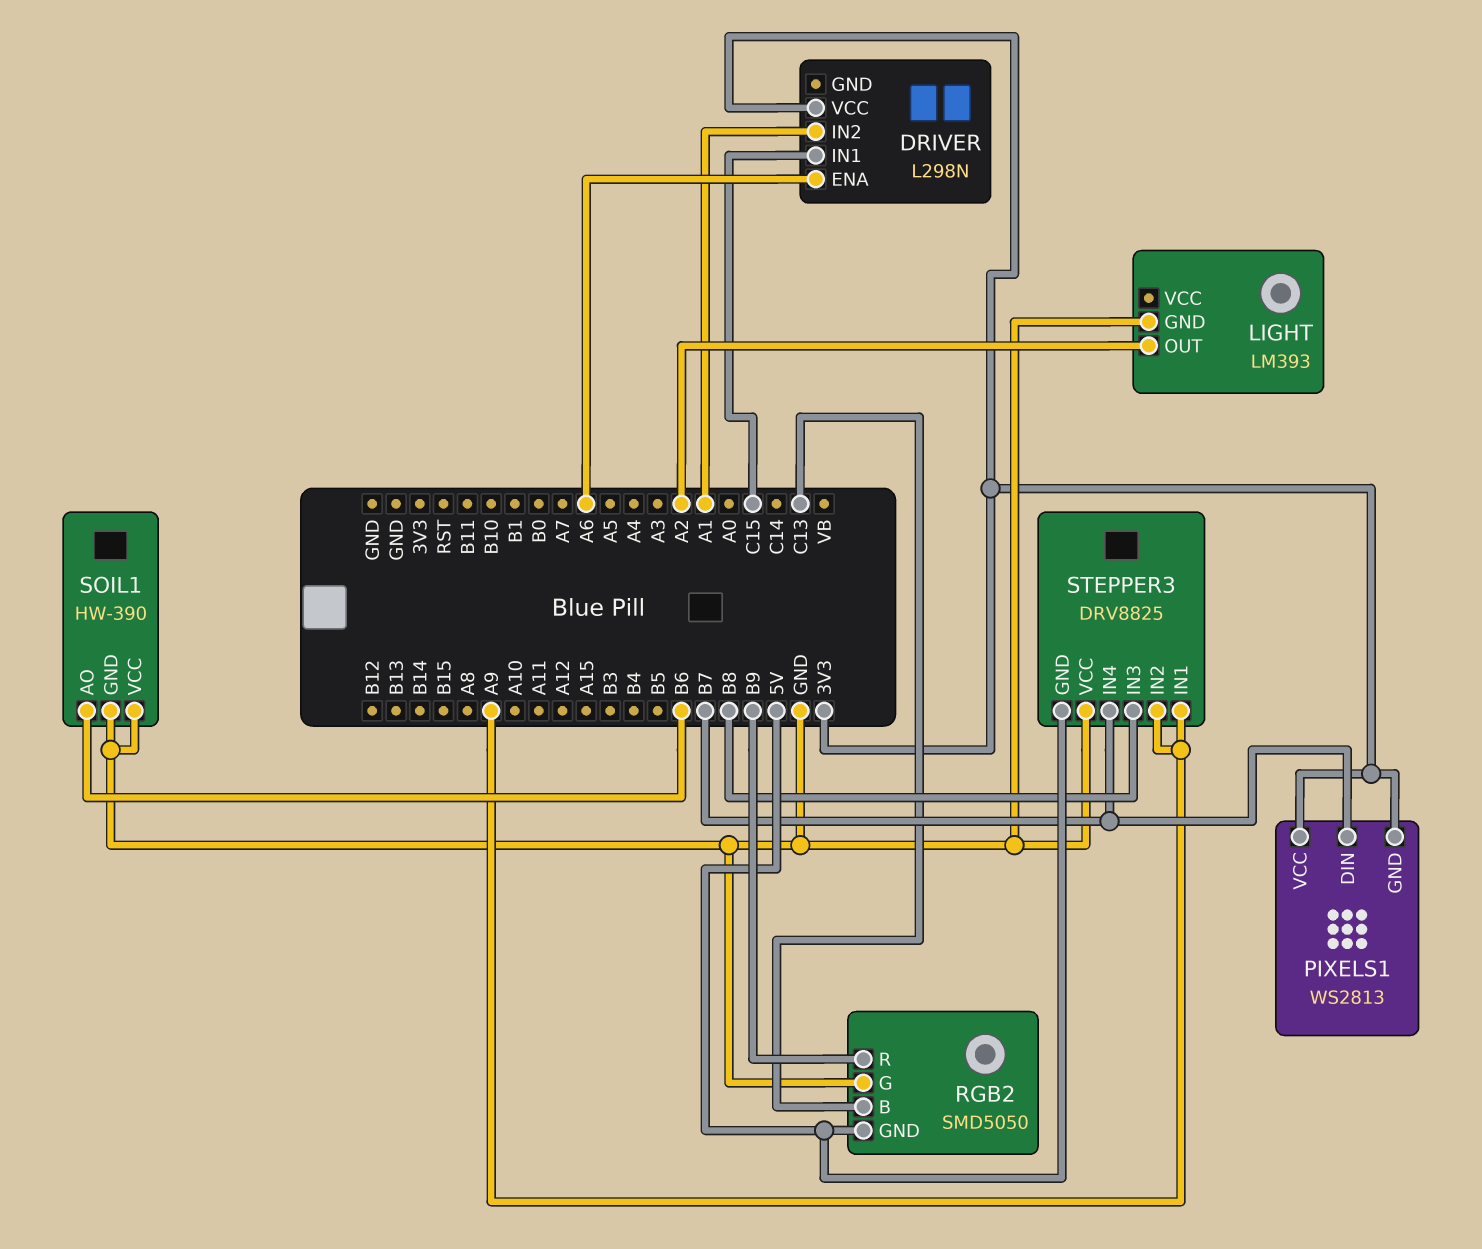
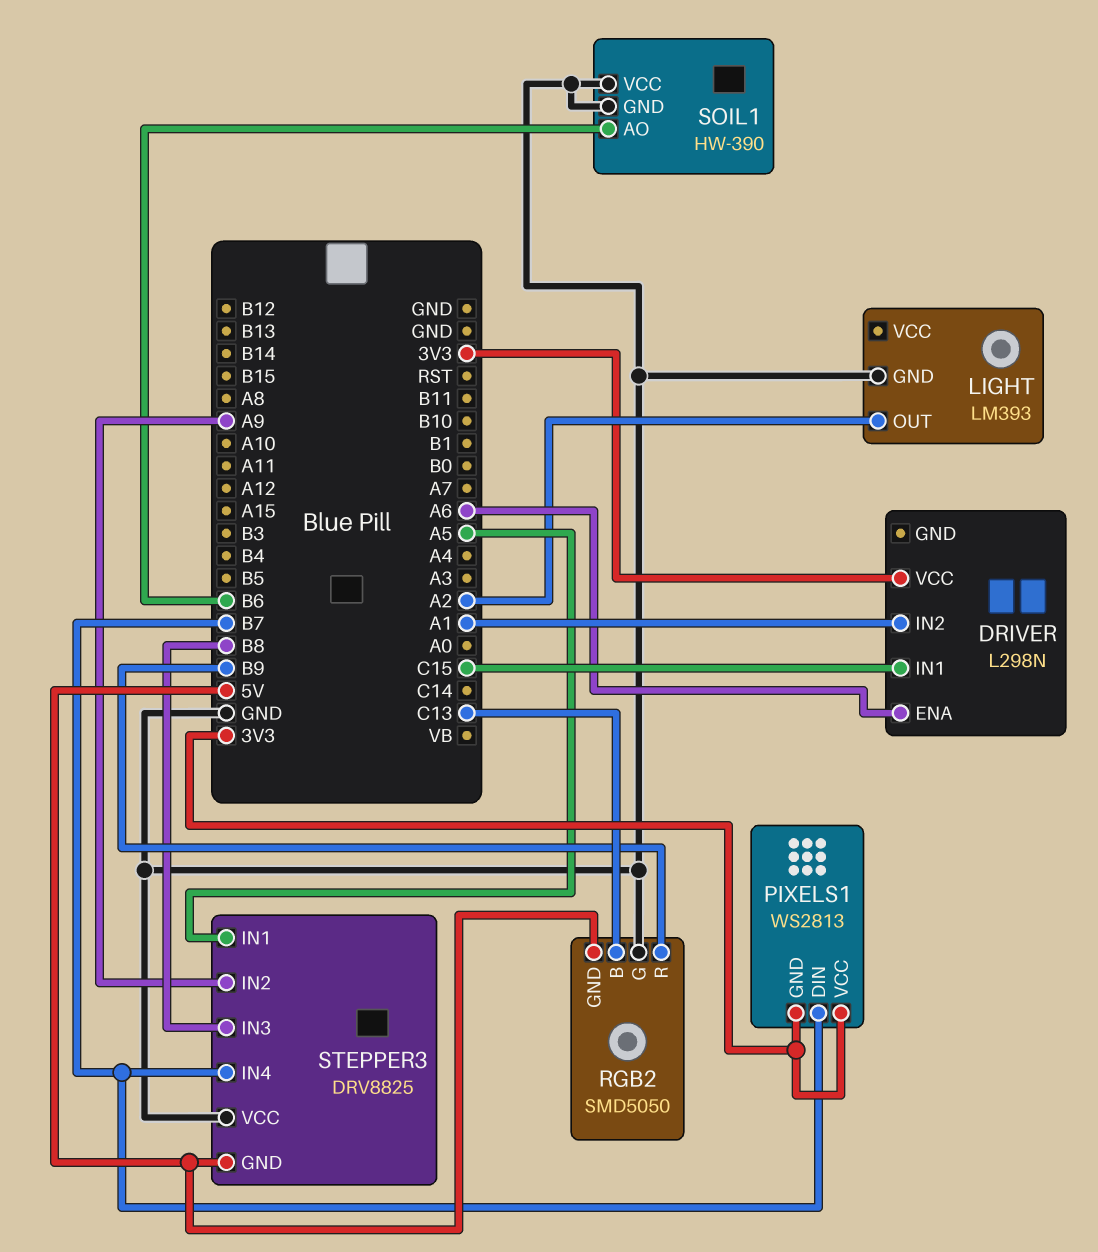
STEPPER3 pin IN1: A9 -> A5

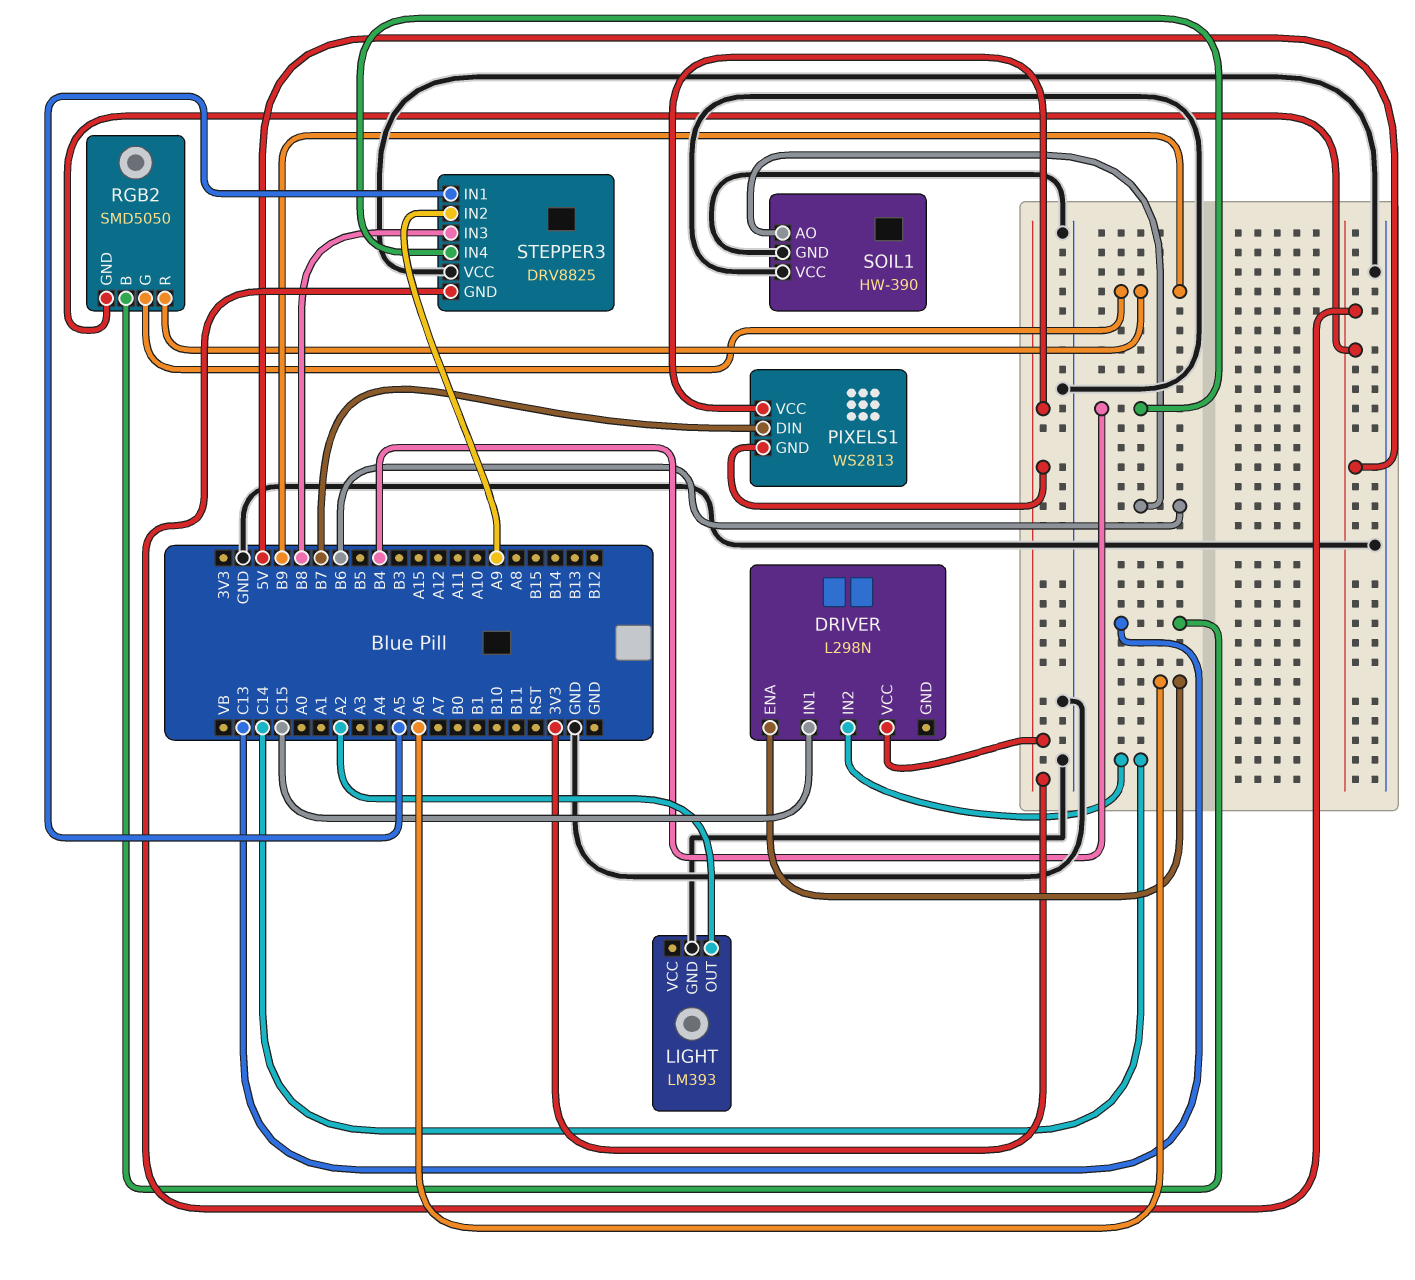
DRIVER pin IN2: A1 -> C14
RGB2 pin G: GND -> B9
STEPPER3 pin IN4: B7 -> B4

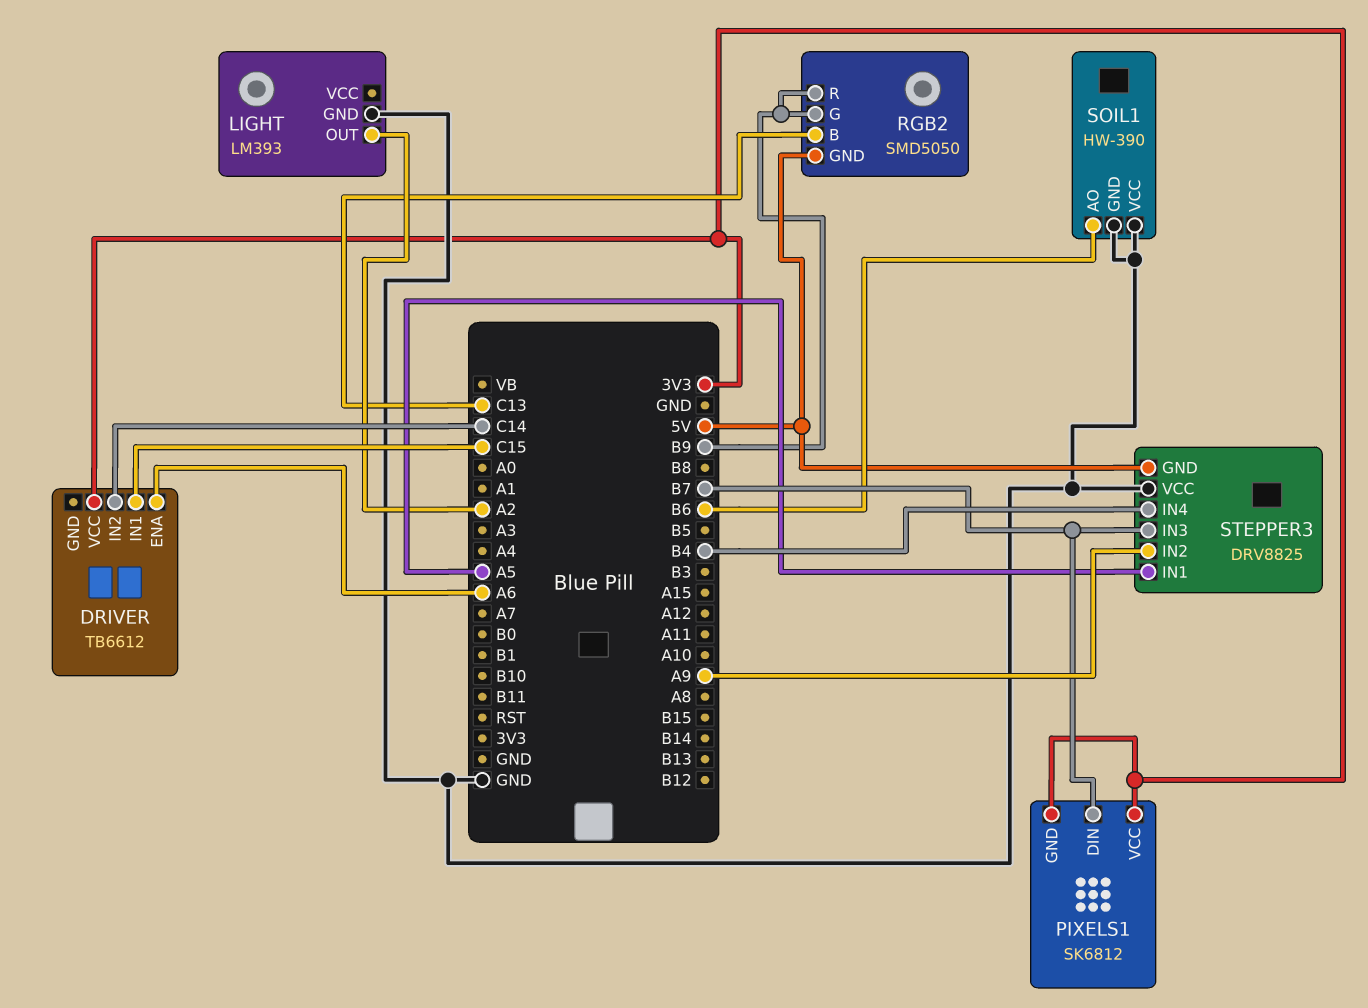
DRIVER: L298N -> TB6612
PIXELS1: WS2813 -> SK6812
STEPPER3 pin IN3: B8 -> B7

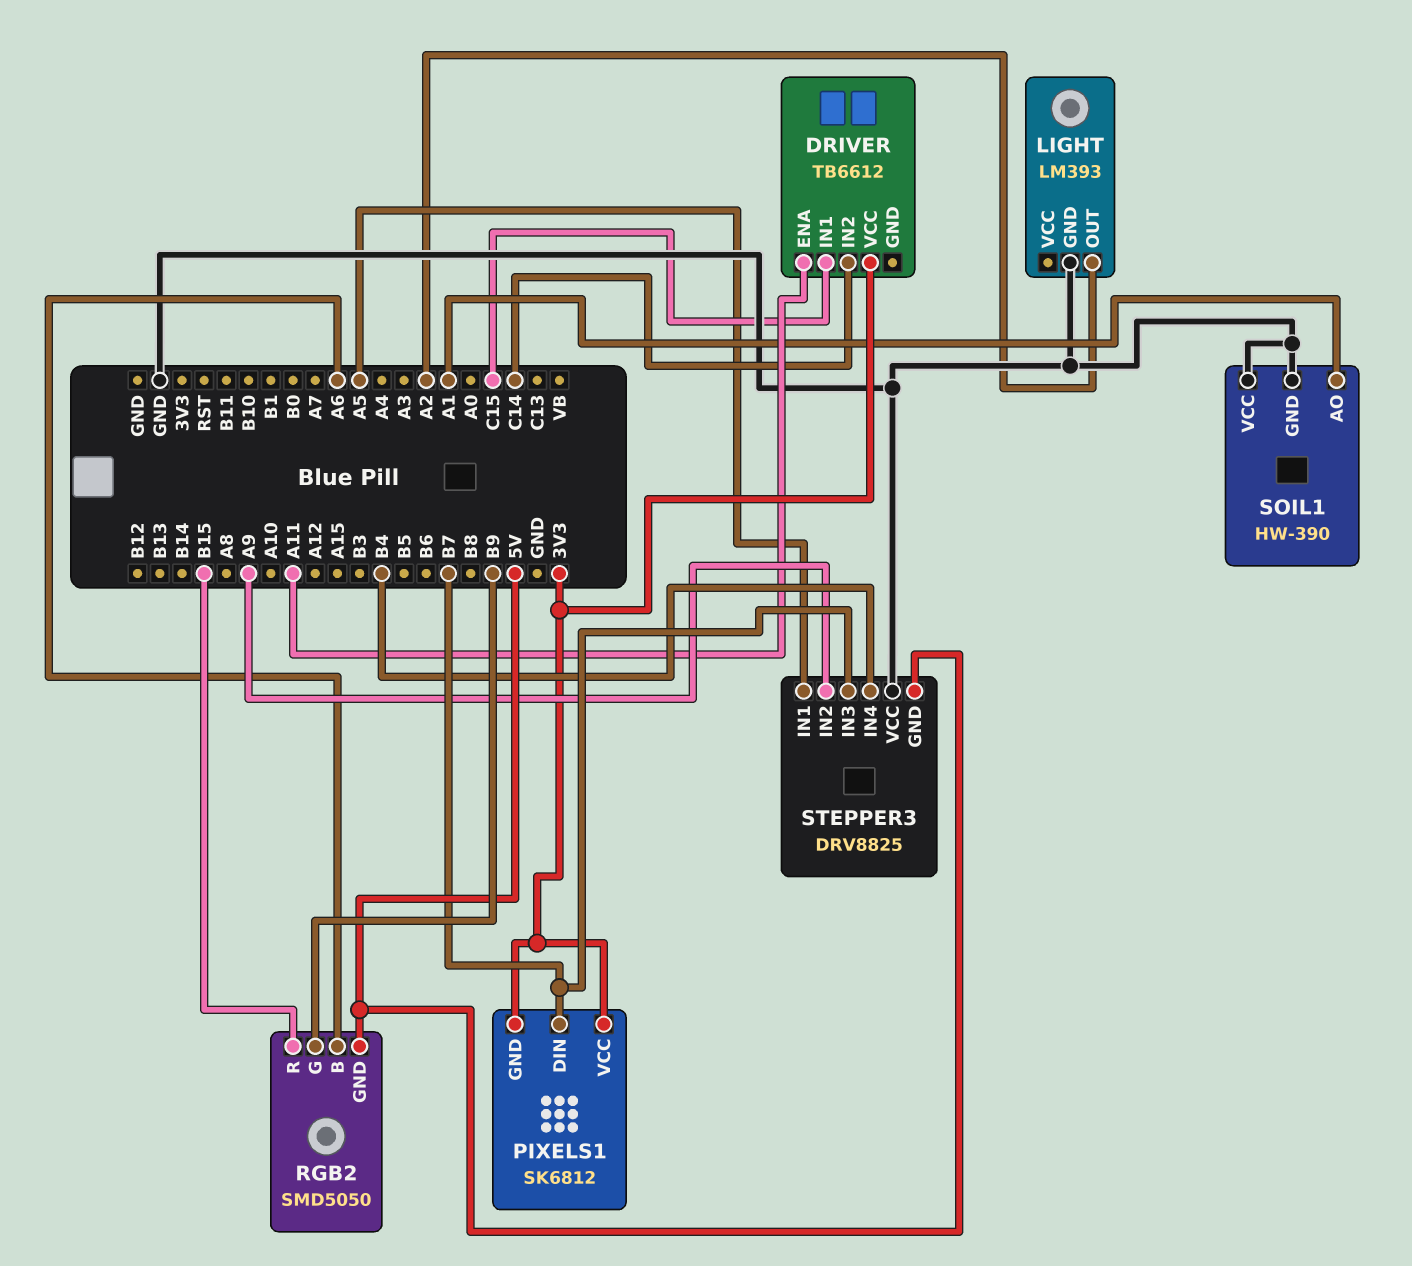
DRIVER pin ENA: A6 -> A11
RGB2 pin B: C13 -> A6
RGB2 pin R: B9 -> B15
SOIL1 pin AO: B6 -> A1

